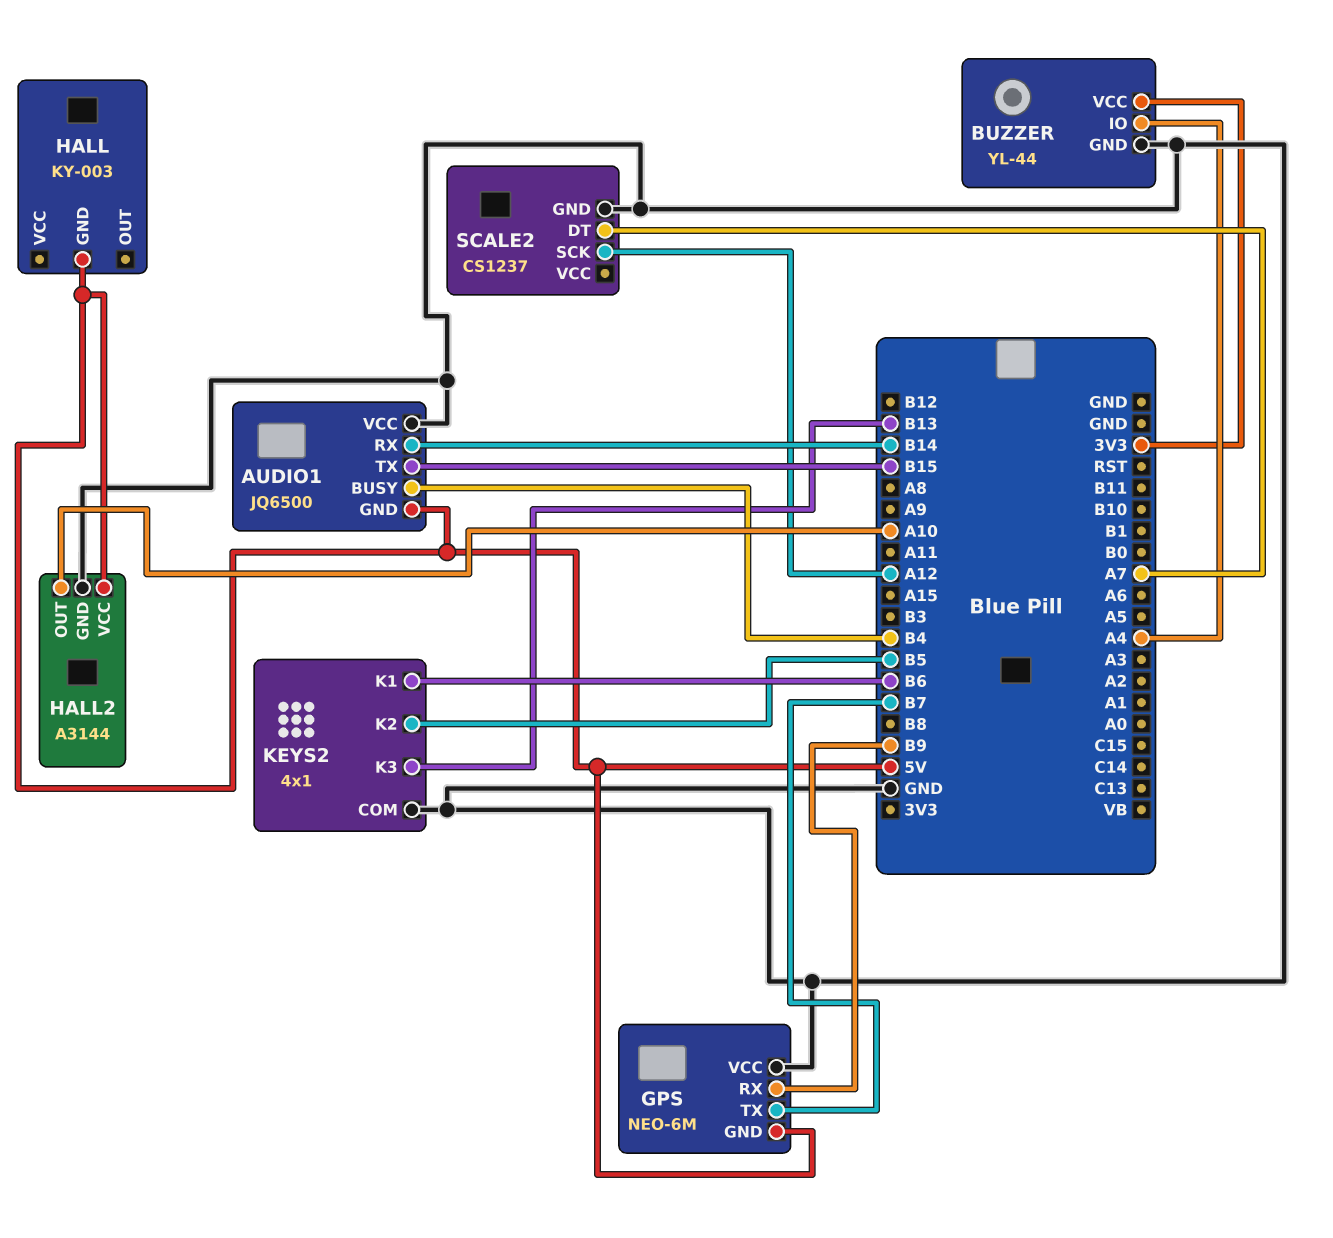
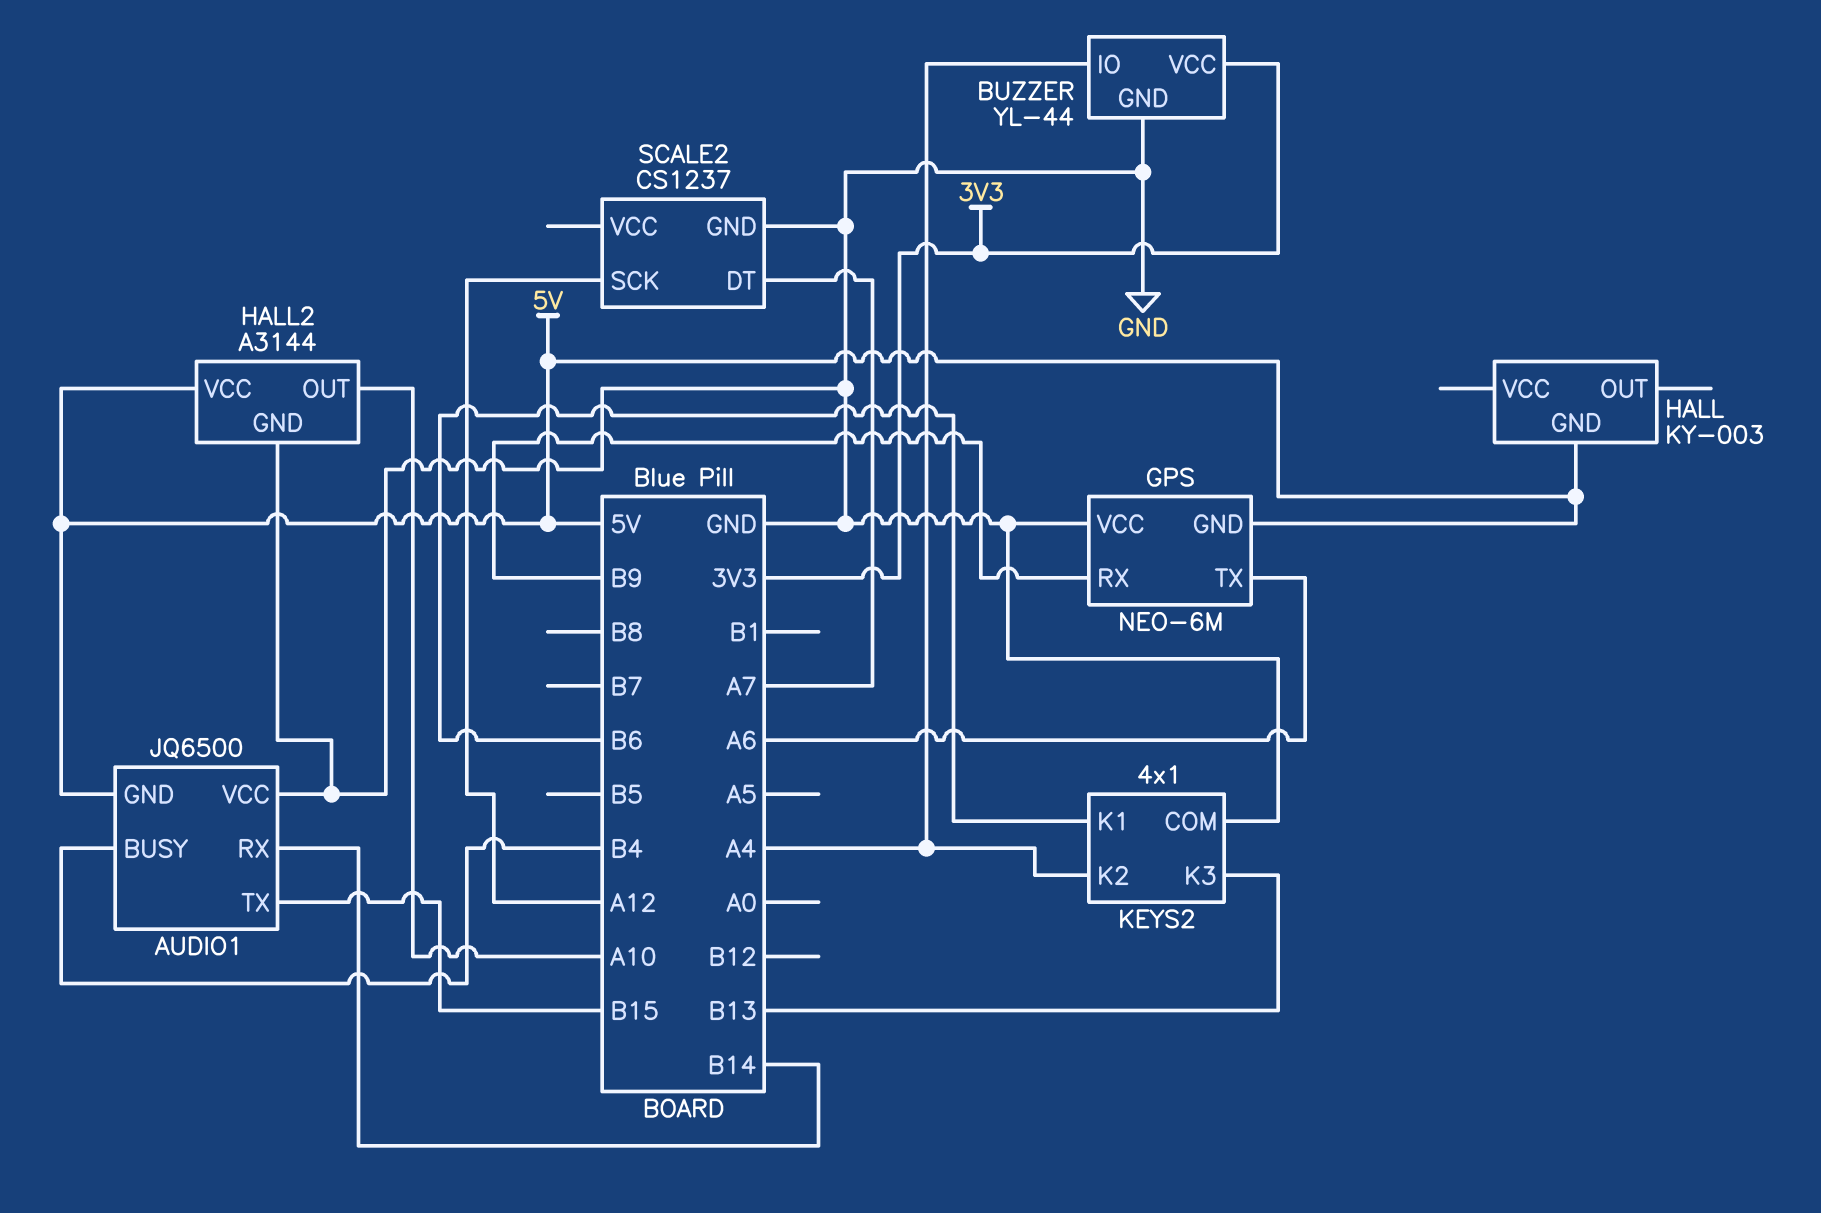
GPS pin TX: B7 -> A6
KEYS2 pin K2: B5 -> A4

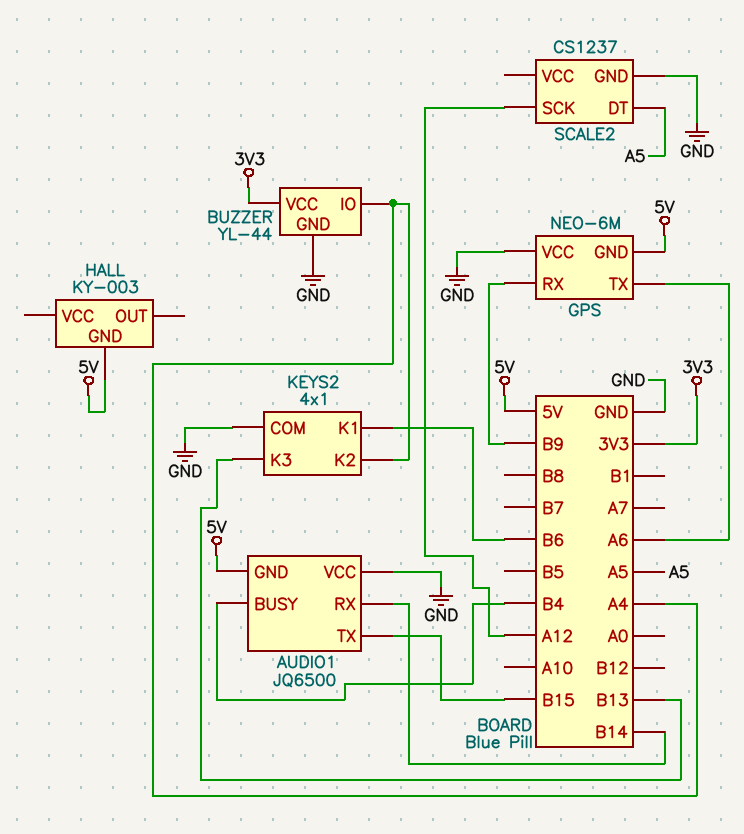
HALL2: A3144 -> none
HALL2 pin GND: GND -> none
HALL2 pin OUT: A10 -> none
HALL2 pin VCC: 5V -> none
SCALE2 pin DT: A7 -> A5

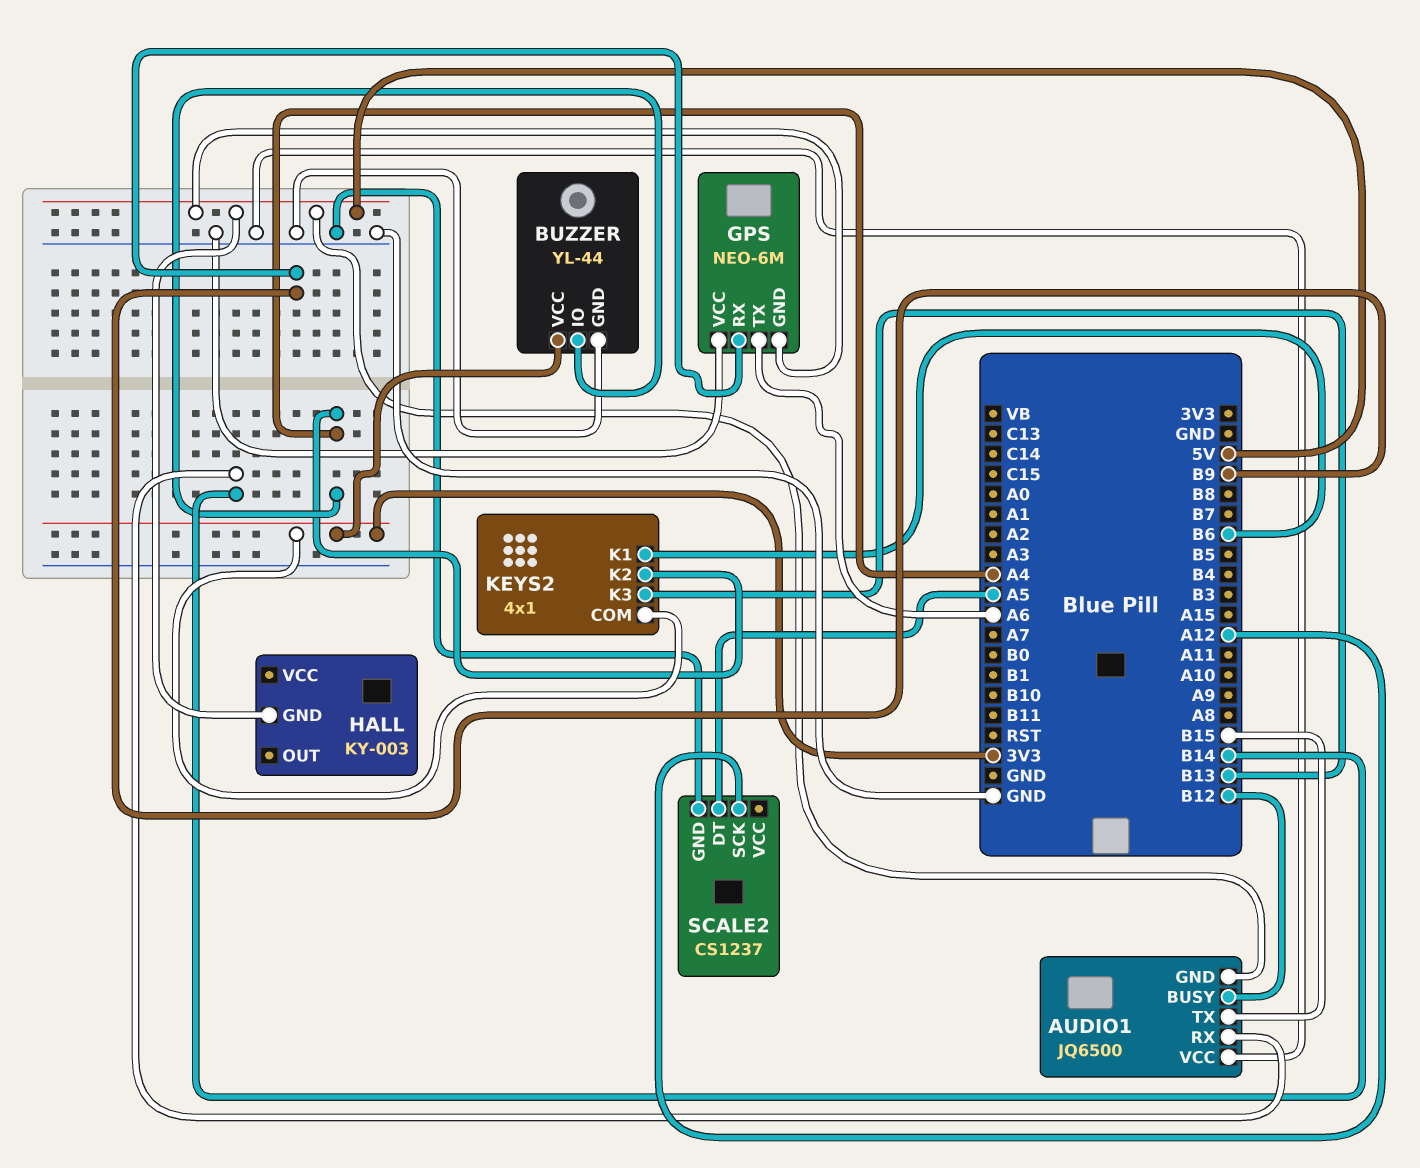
AUDIO1 pin BUSY: B4 -> B12
KEYS2 pin COM: GND -> 3V3

